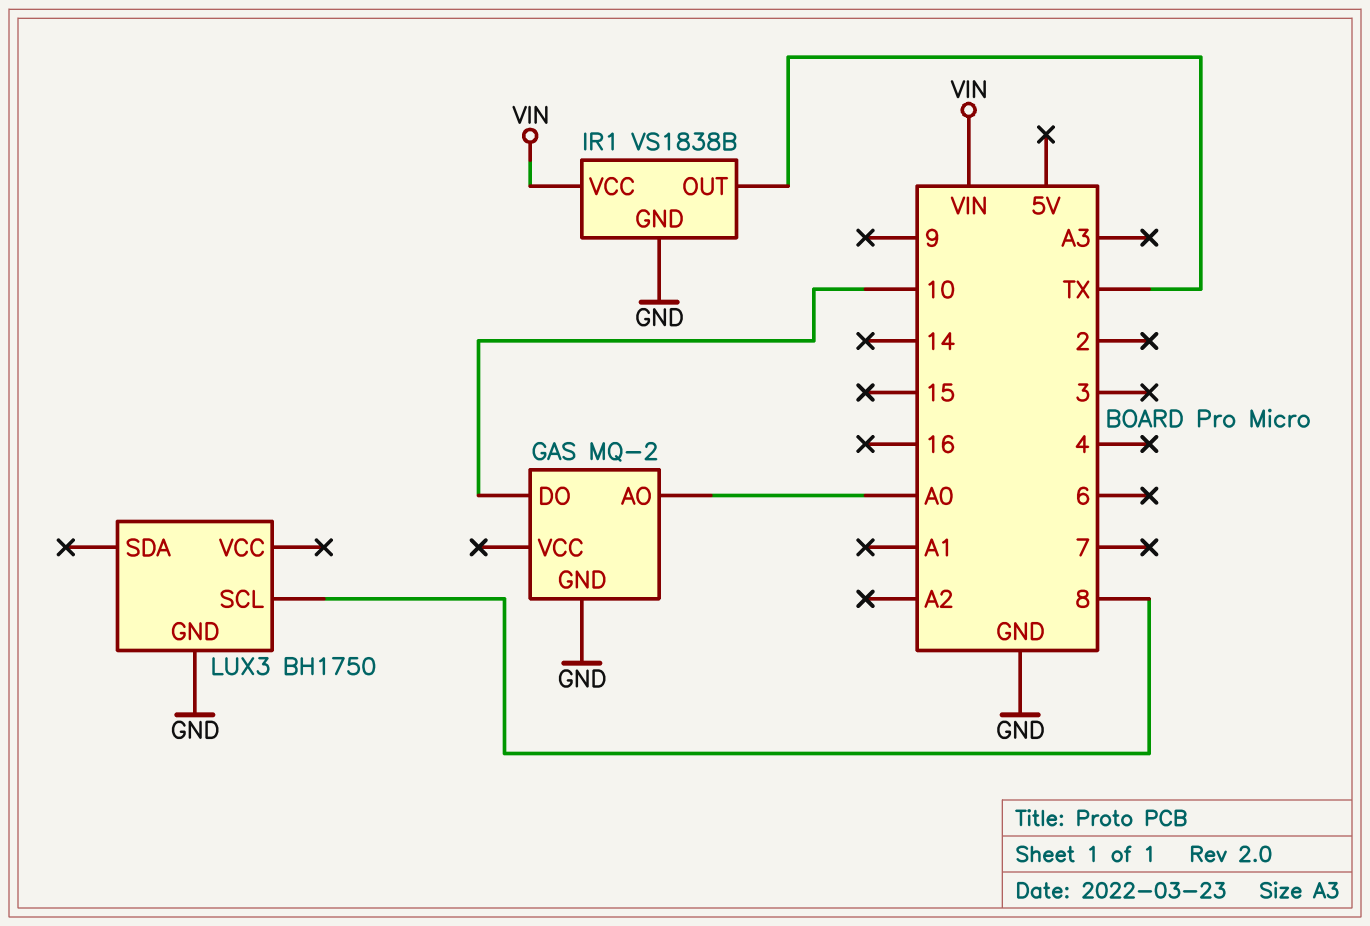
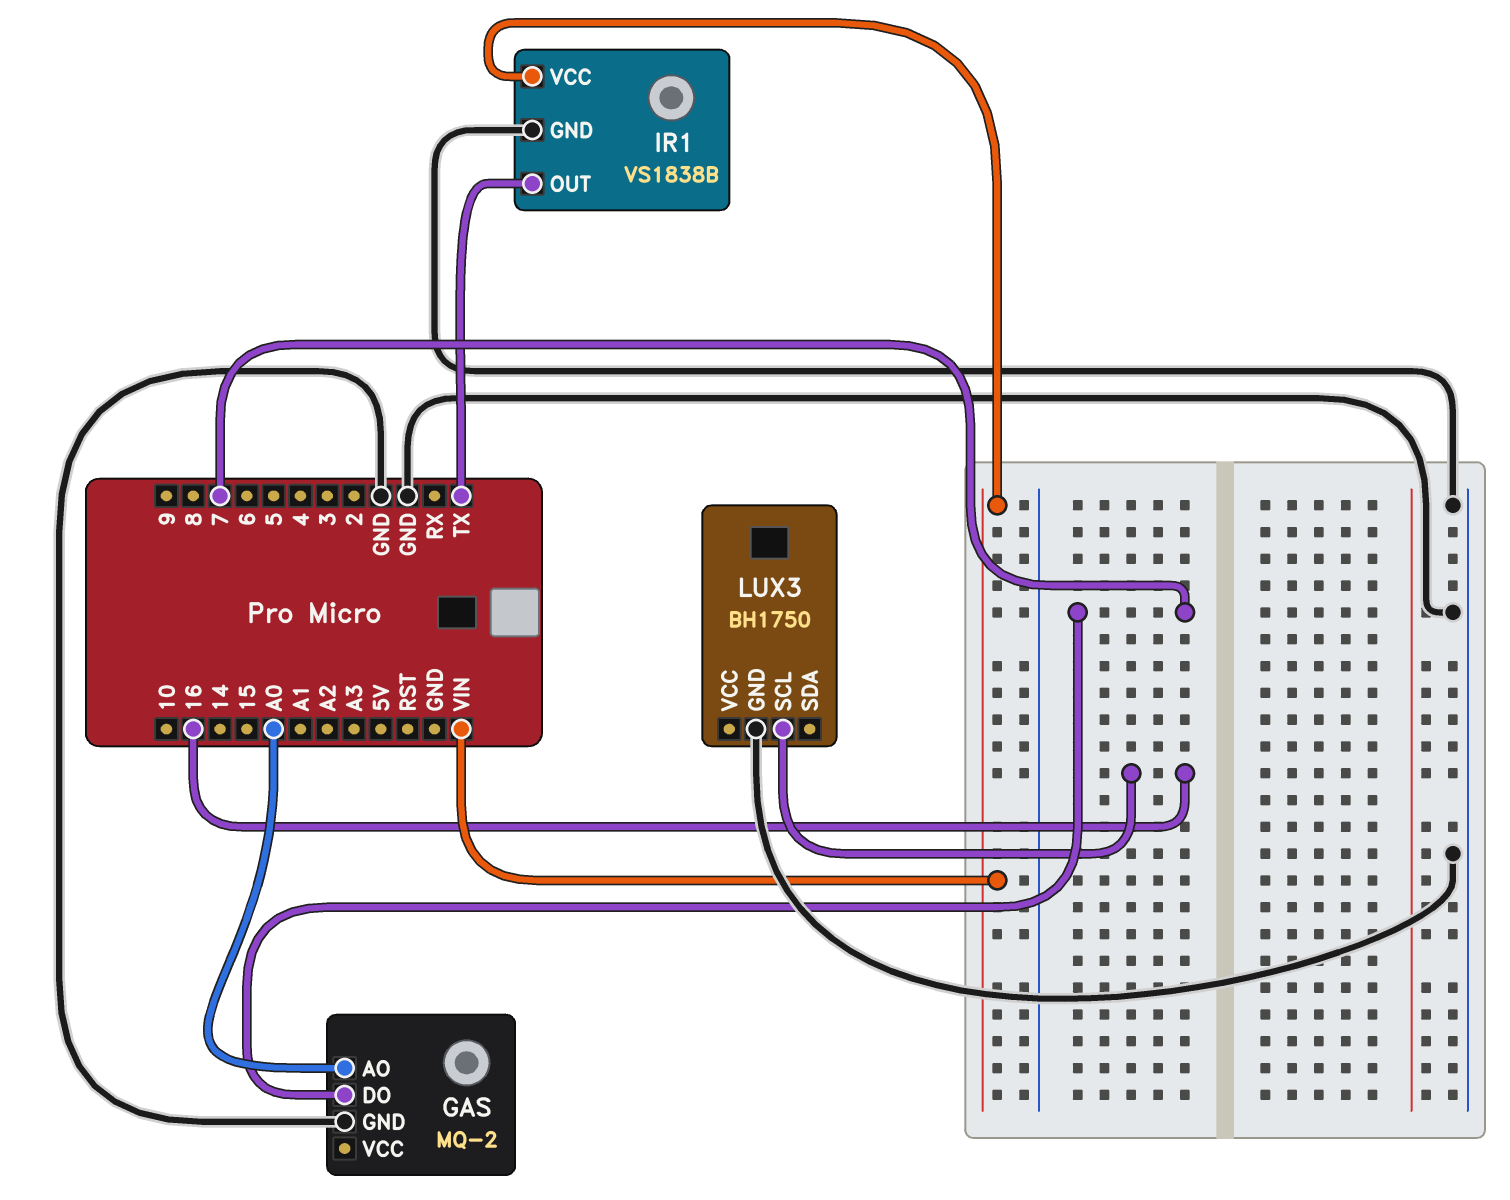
GAS pin DO: 10 -> 7
LUX3 pin SCL: 8 -> 16

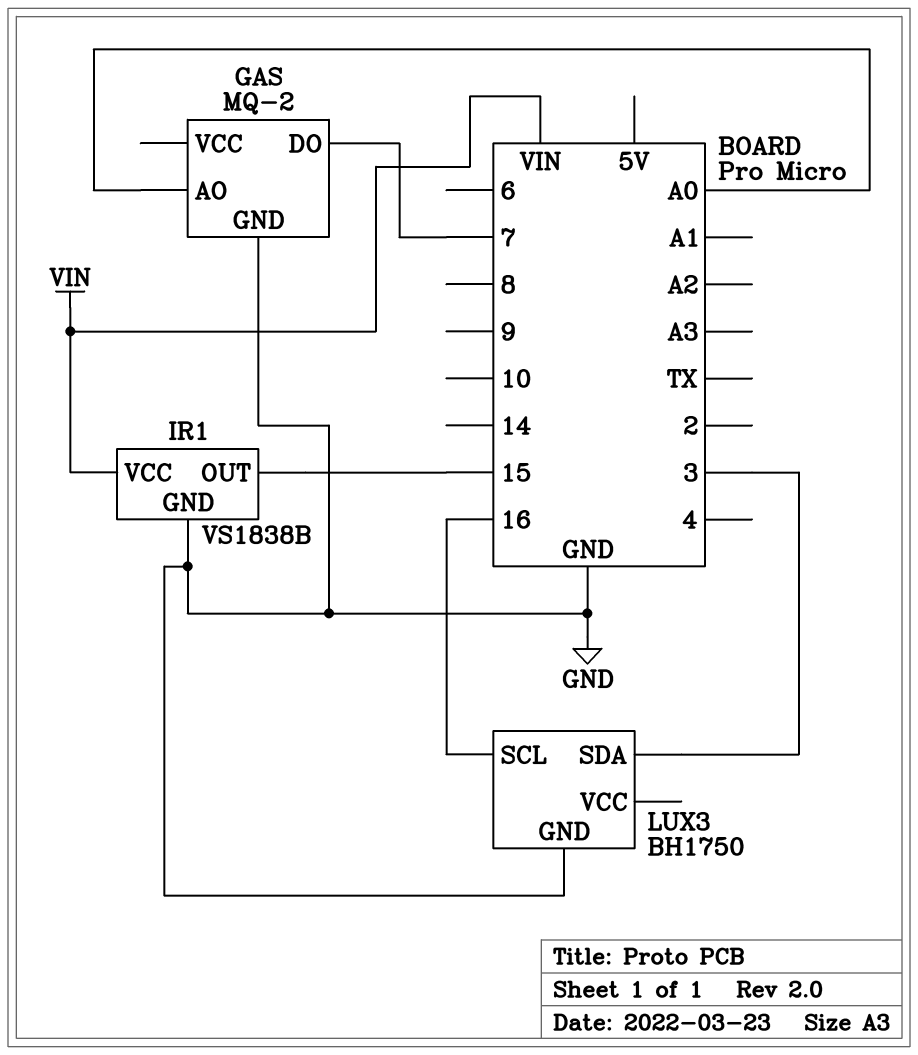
IR1 pin OUT: TX -> 15
LUX3 pin SDA: none -> 3

